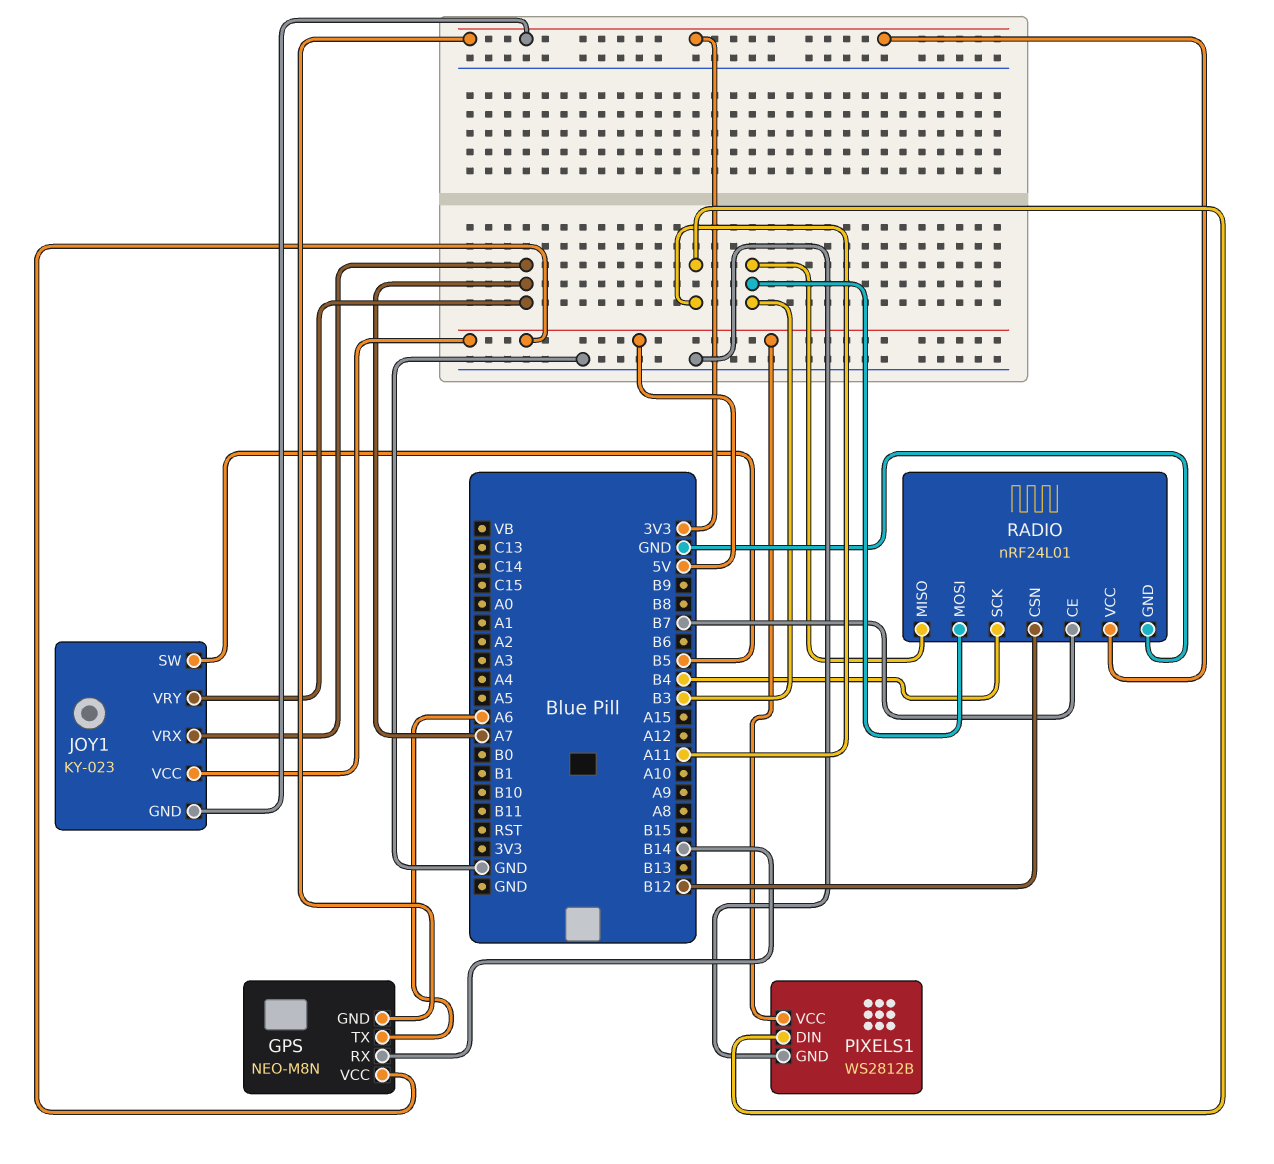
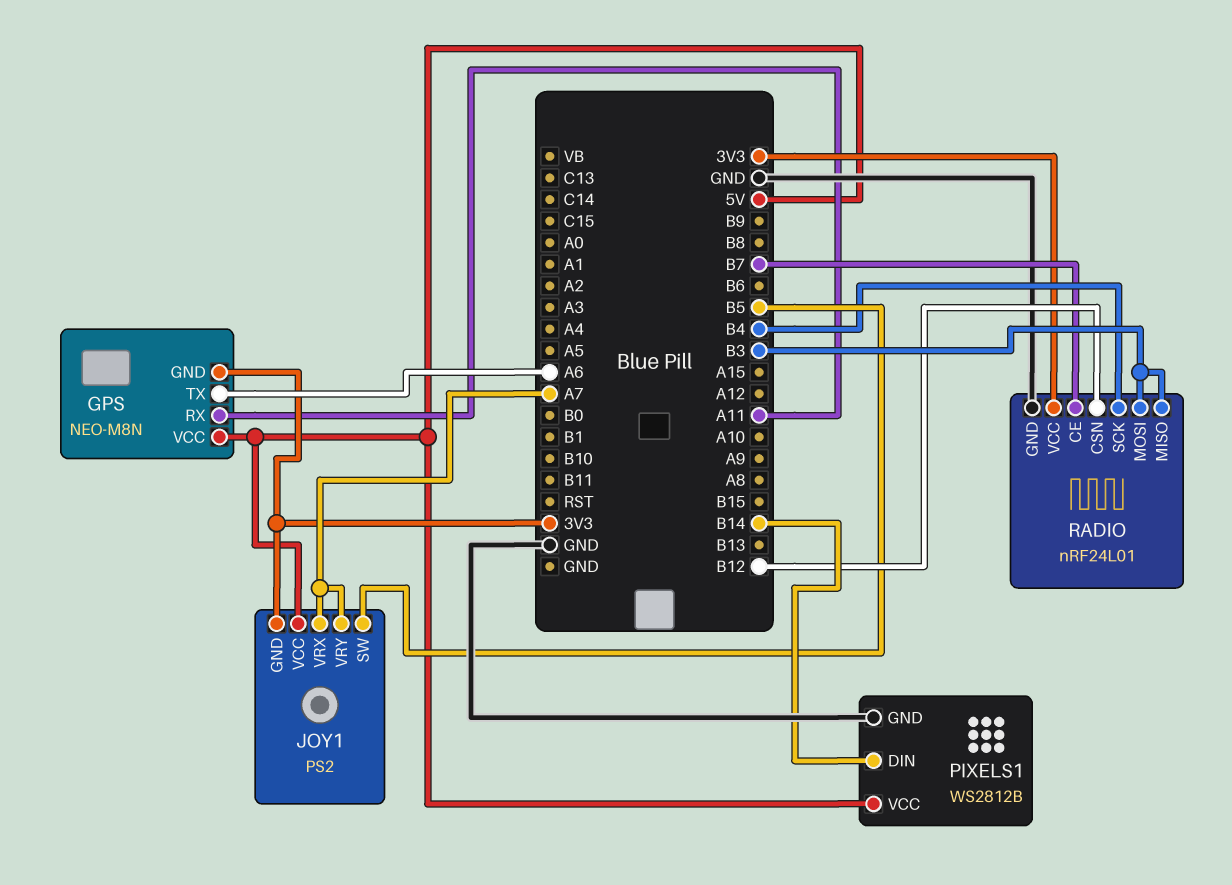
GPS pin RX: B14 -> A11
JOY1: KY-023 -> PS2
PIXELS1 pin DIN: A11 -> B14

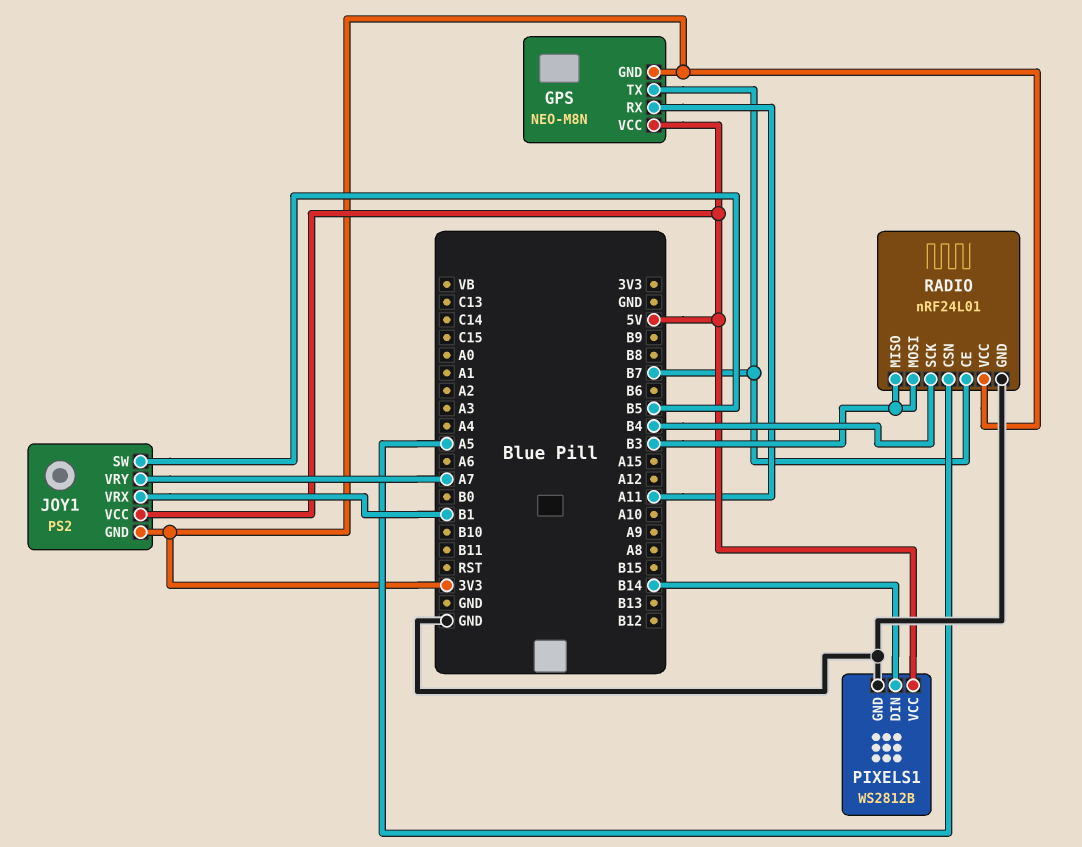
GPS pin TX: A6 -> B7
JOY1 pin VRX: A7 -> B1
RADIO pin CSN: B12 -> A5

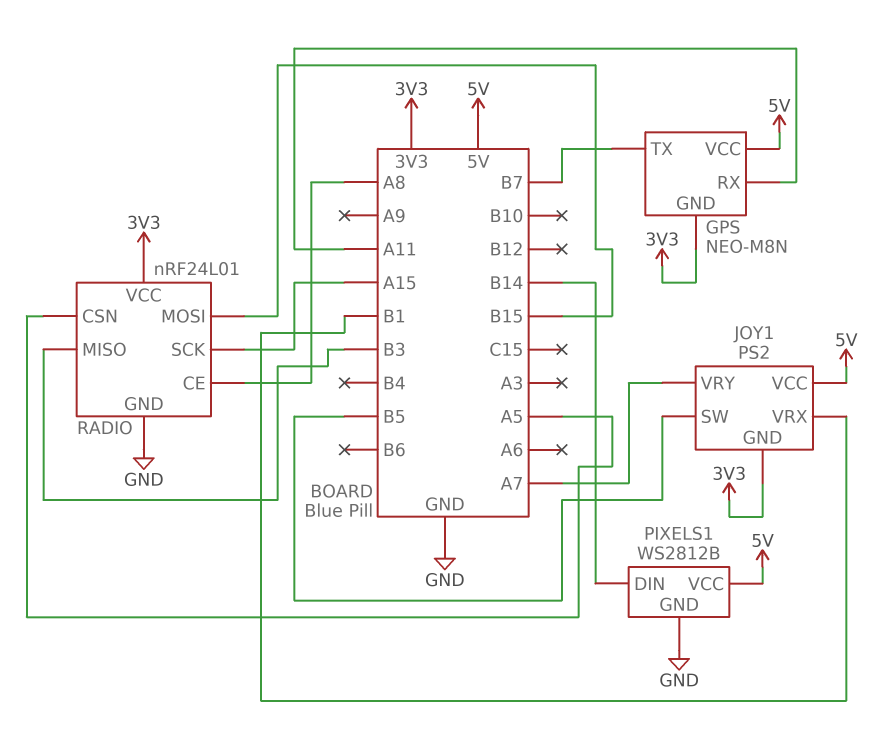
RADIO pin CE: B7 -> A8
RADIO pin MOSI: B3 -> B15
RADIO pin SCK: B4 -> A15

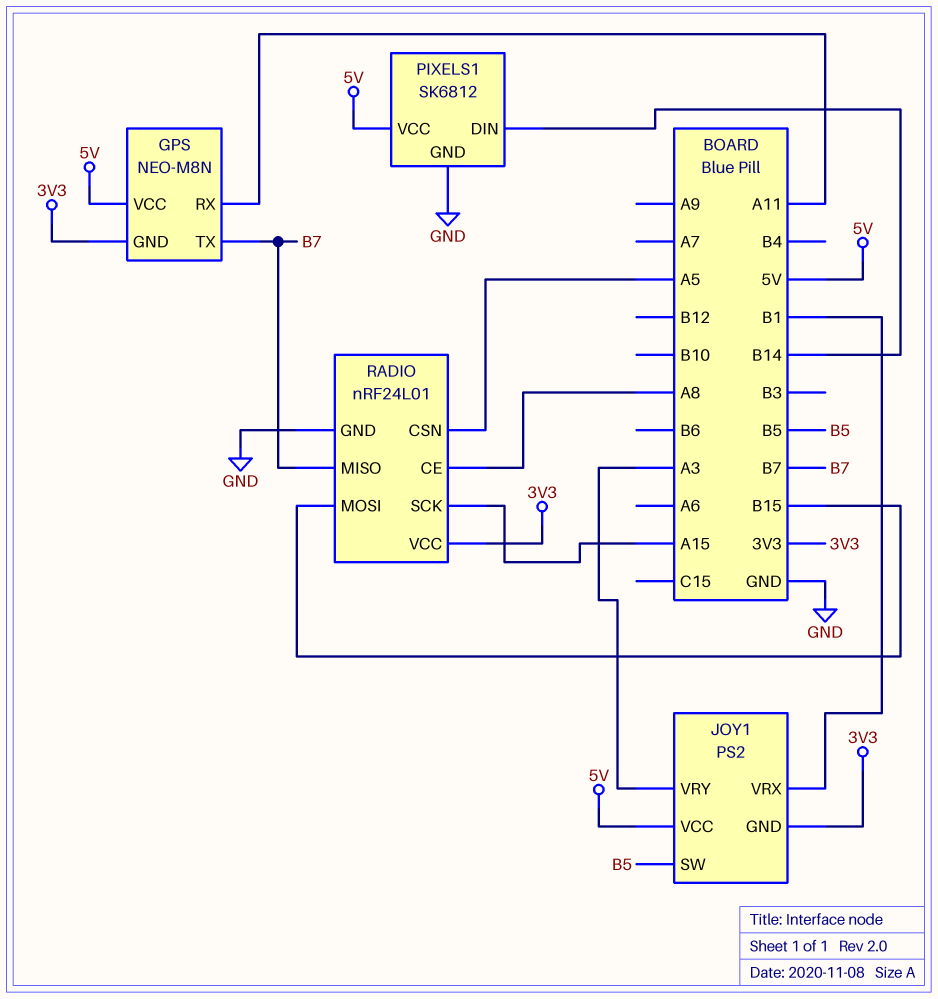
JOY1 pin VRY: A7 -> A3
PIXELS1: WS2812B -> SK6812
RADIO pin MISO: B3 -> B7

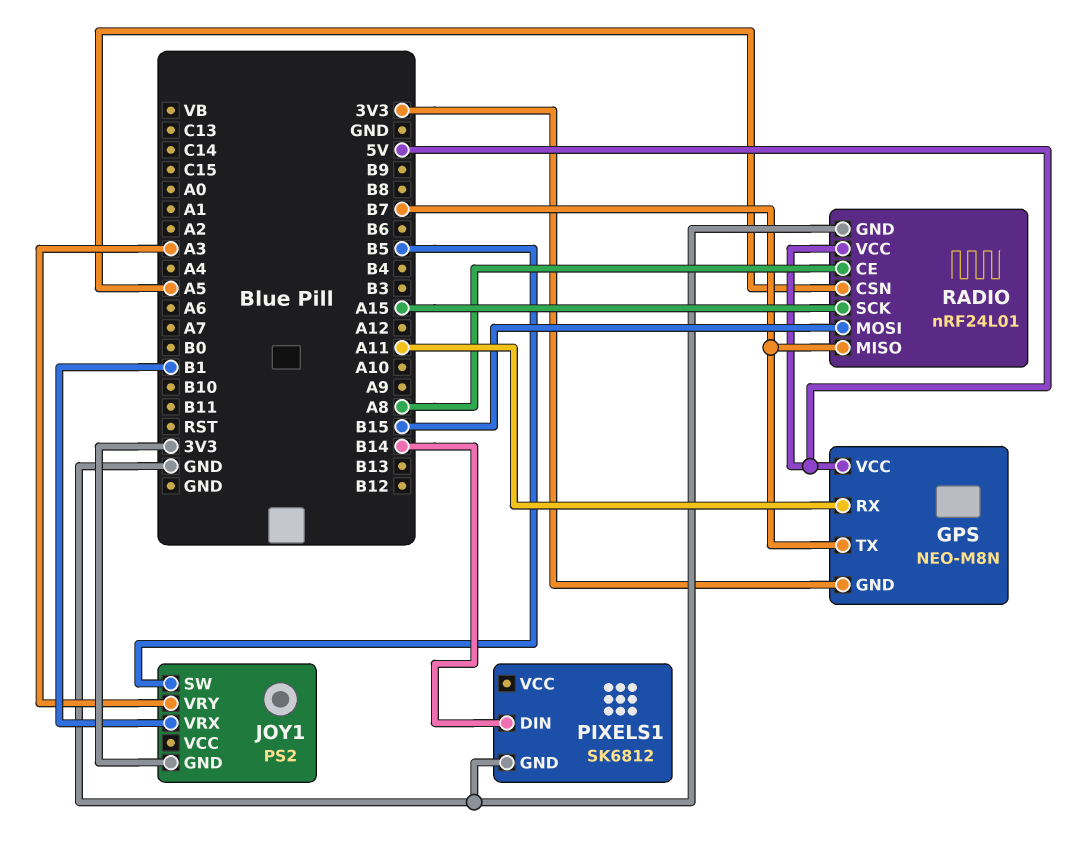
JOY1 pin VCC: 5V -> none
PIXELS1 pin VCC: 5V -> none
RADIO pin VCC: 3V3 -> 5V

